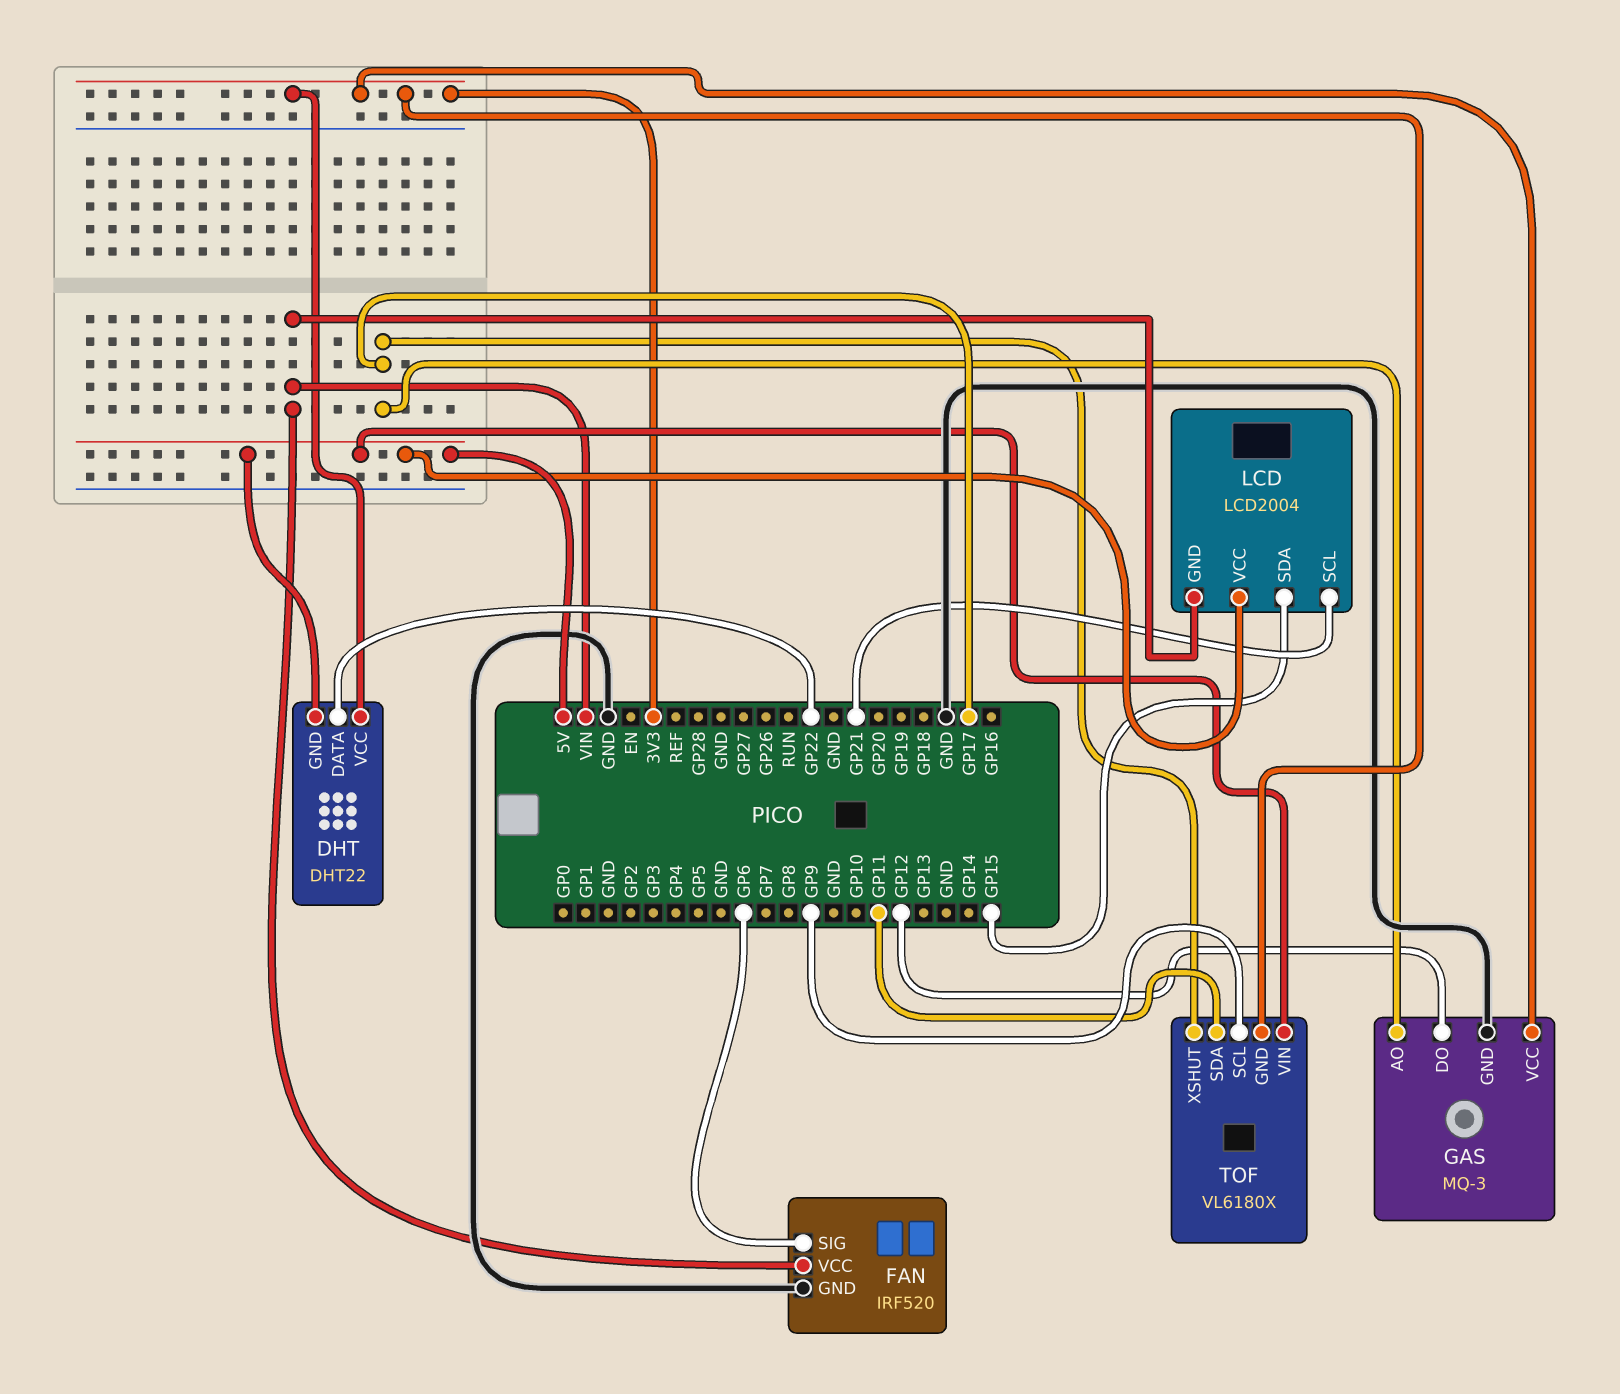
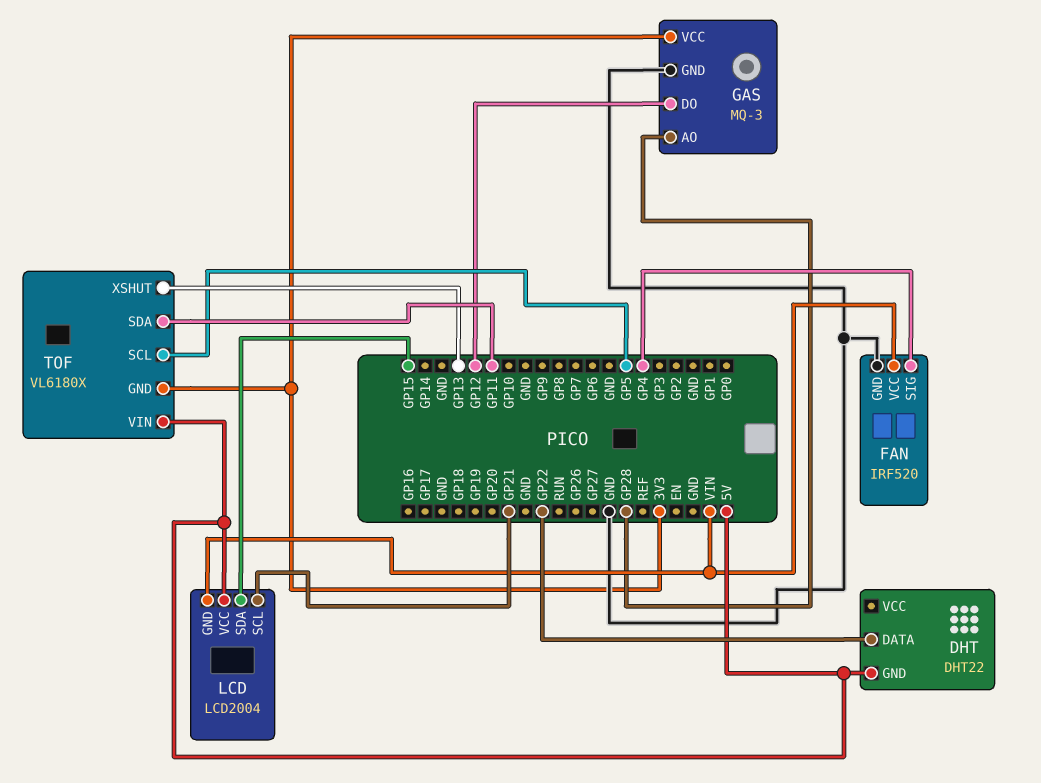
DHT pin VCC: 3V3 -> none
FAN pin SIG: GP6 -> GP4
GAS pin AO: GP17 -> GP28
TOF pin SCL: GP9 -> GP5
TOF pin XSHUT: GP17 -> GP13

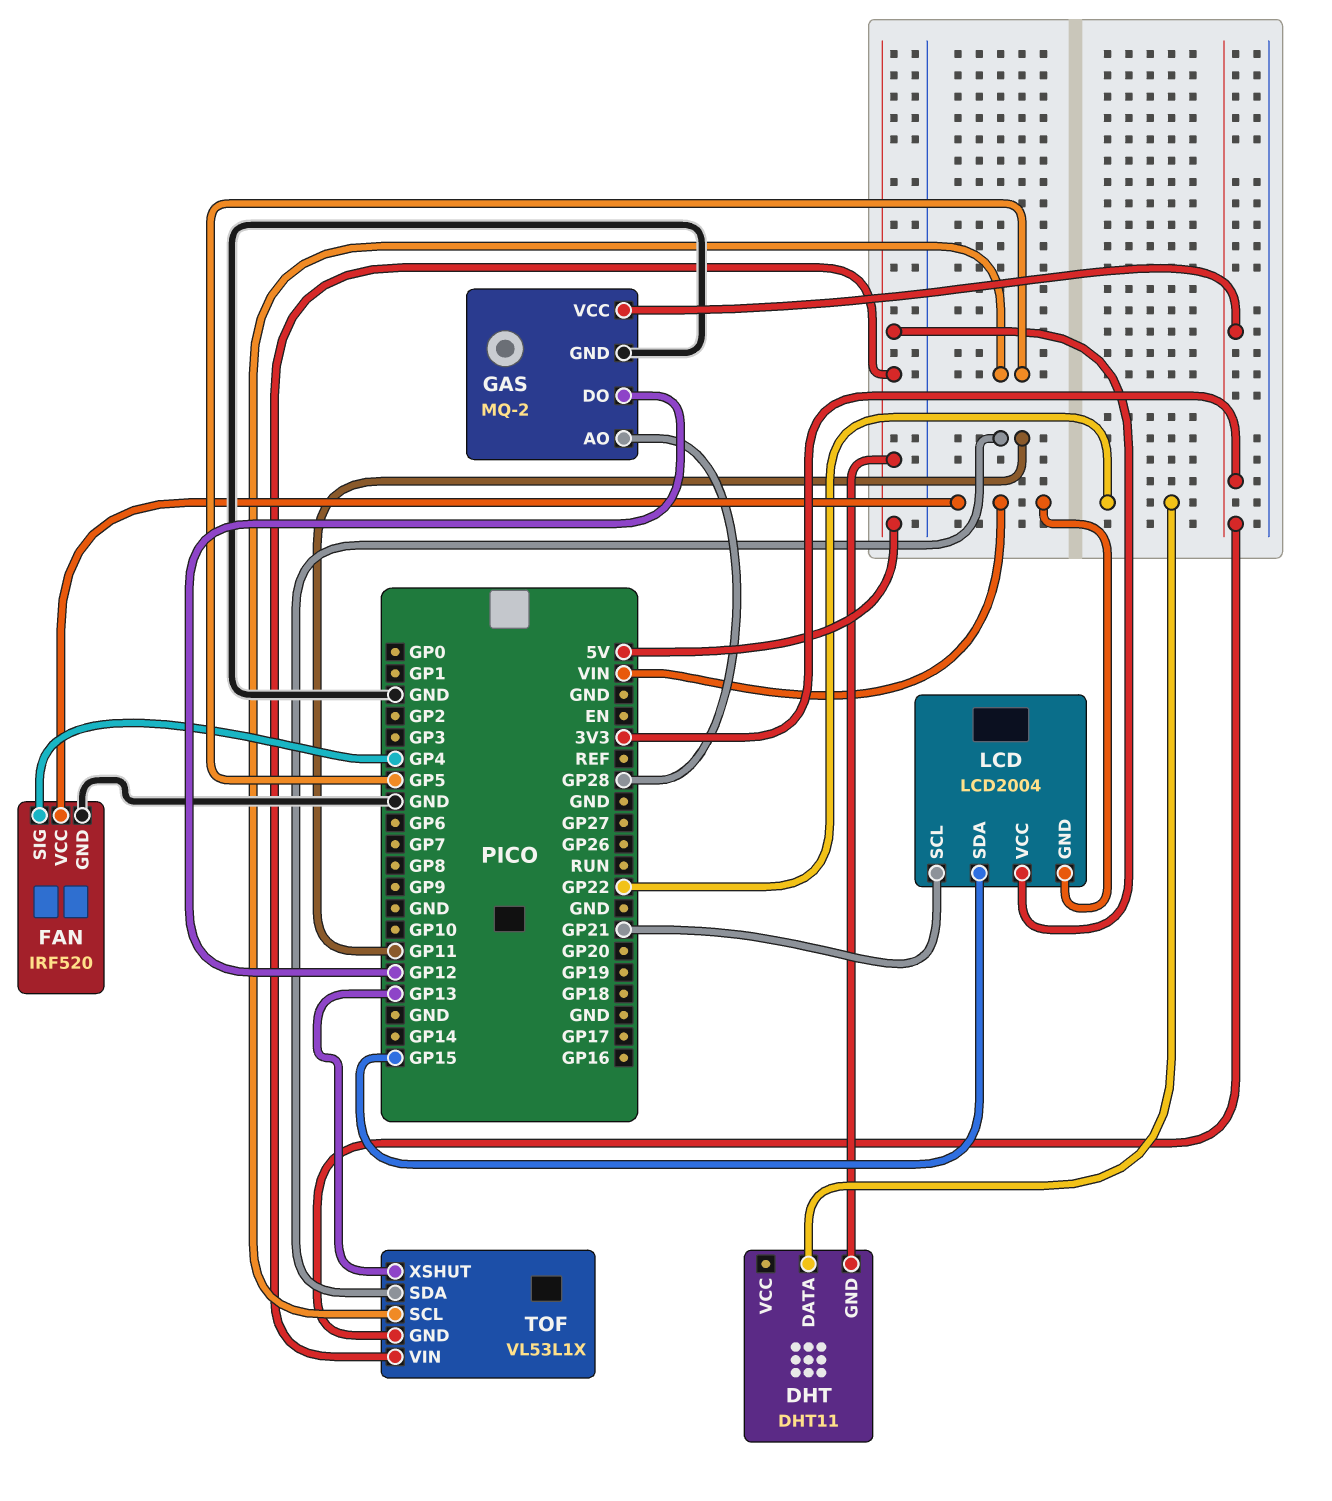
DHT: DHT22 -> DHT11
GAS: MQ-3 -> MQ-2
TOF: VL6180X -> VL53L1X

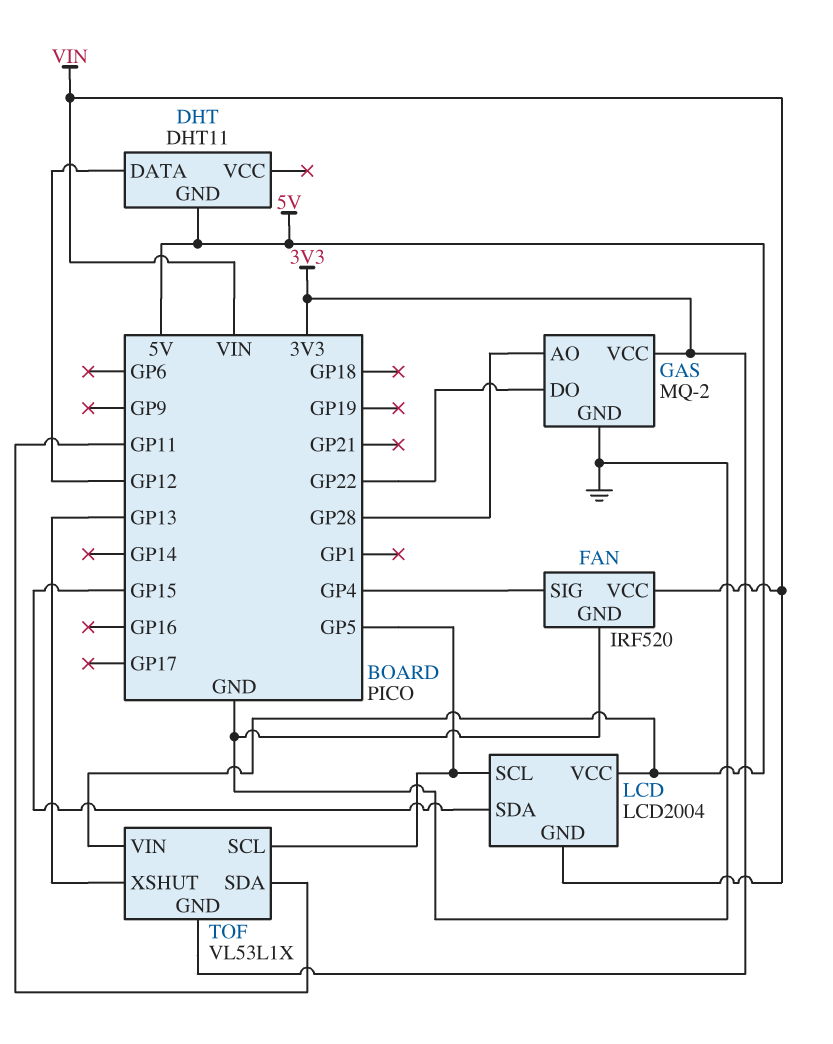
DHT pin DATA: GP22 -> GP12
GAS pin DO: GP12 -> GP22
LCD pin SCL: GP21 -> GP5

